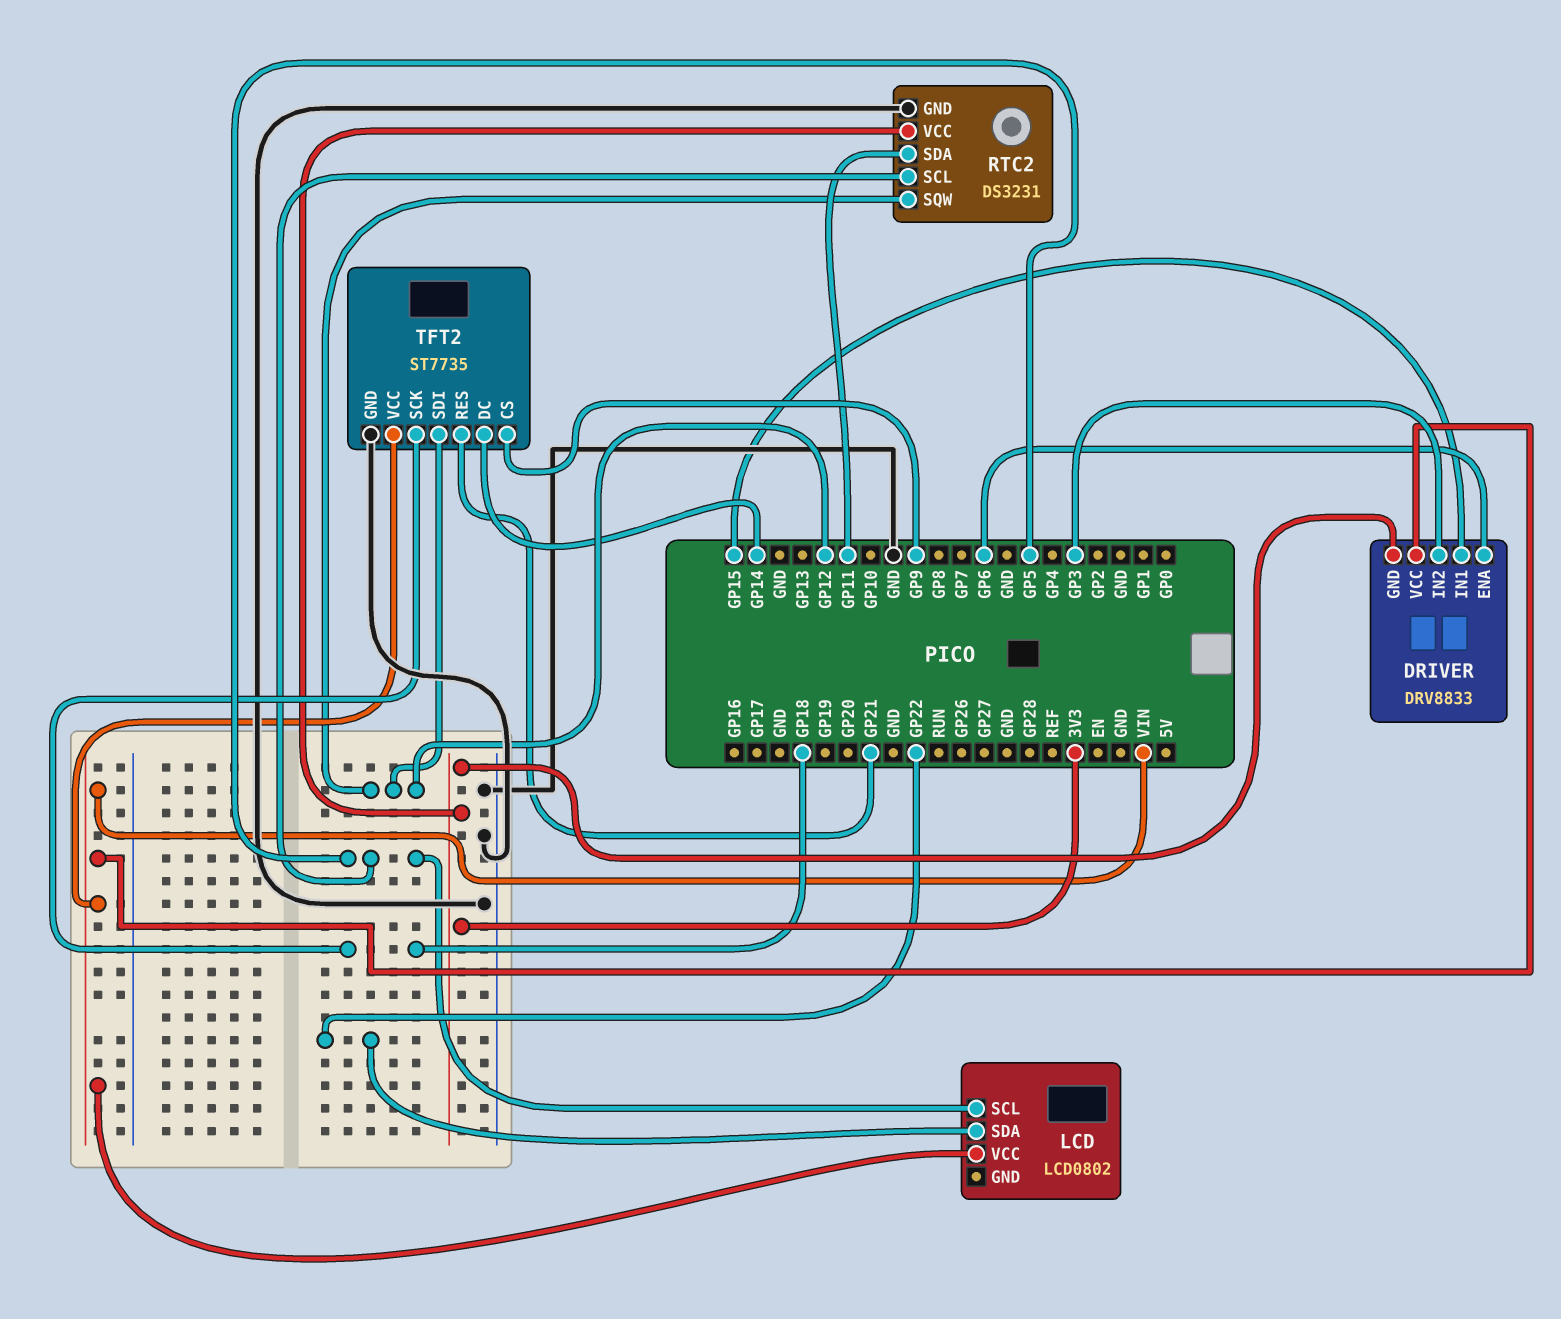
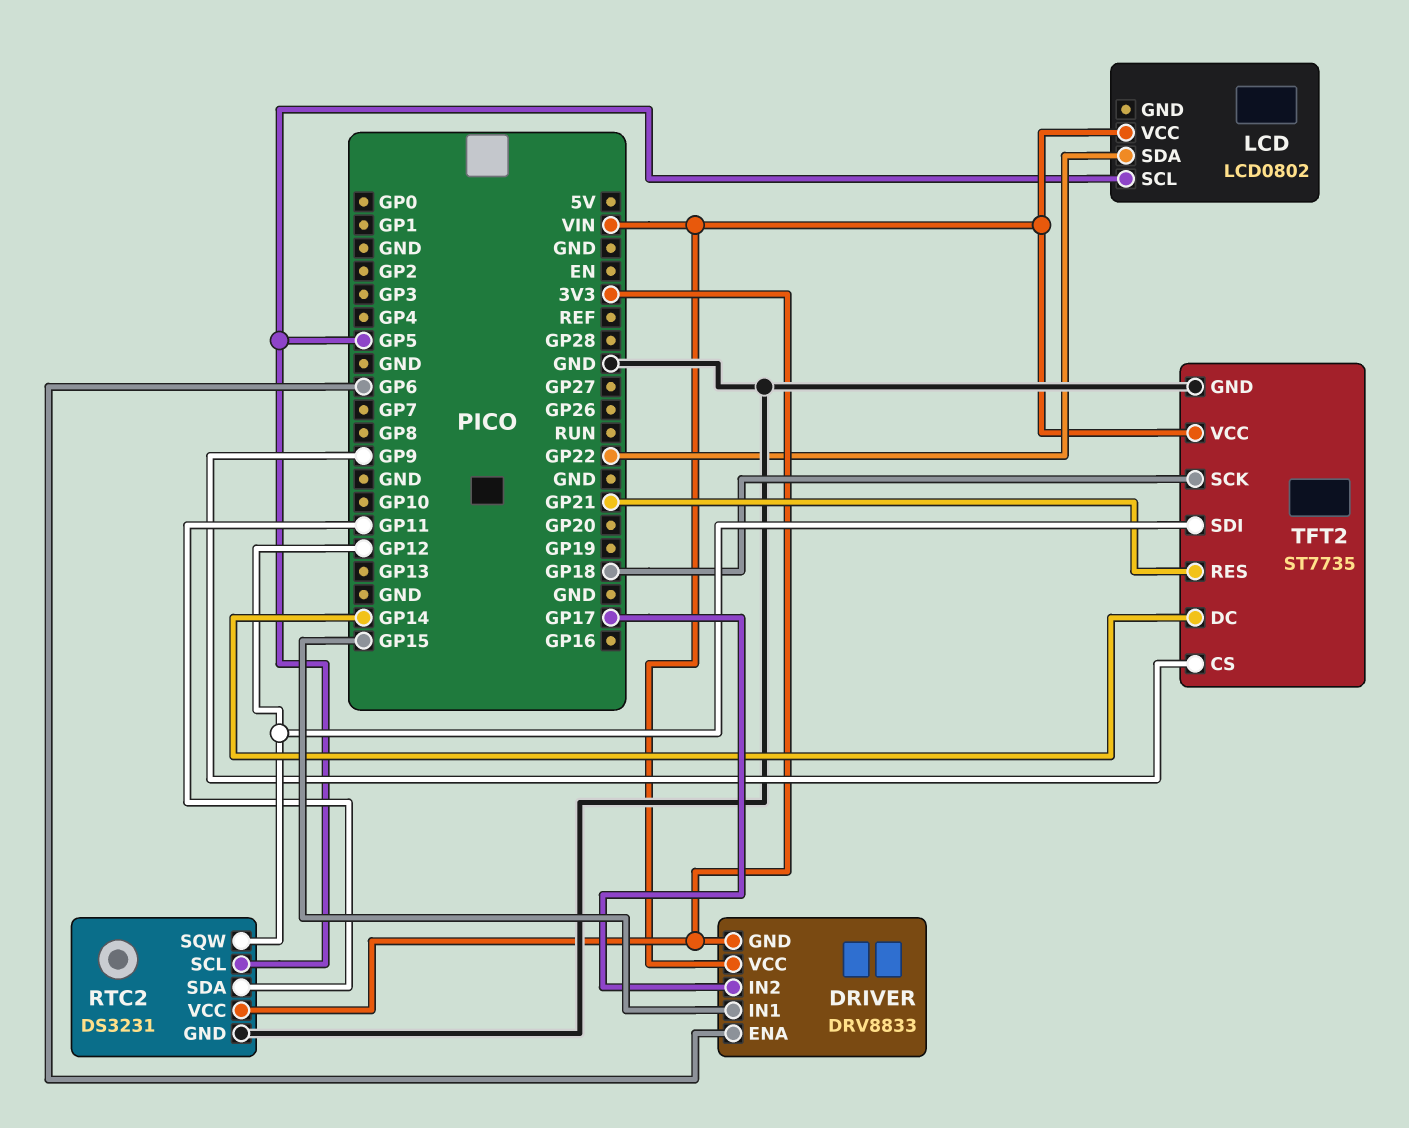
DRIVER pin IN2: GP3 -> GP17

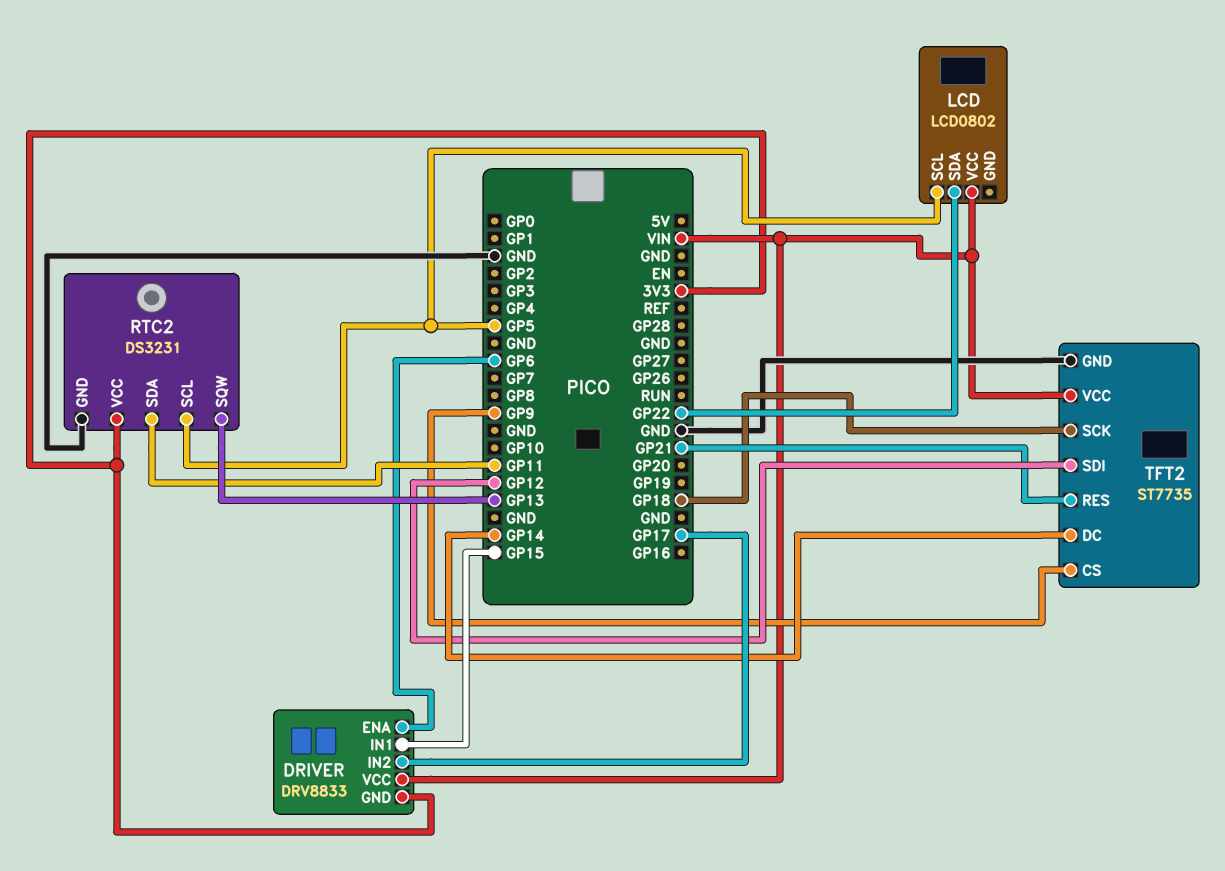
RTC2 pin SQW: GP12 -> GP13

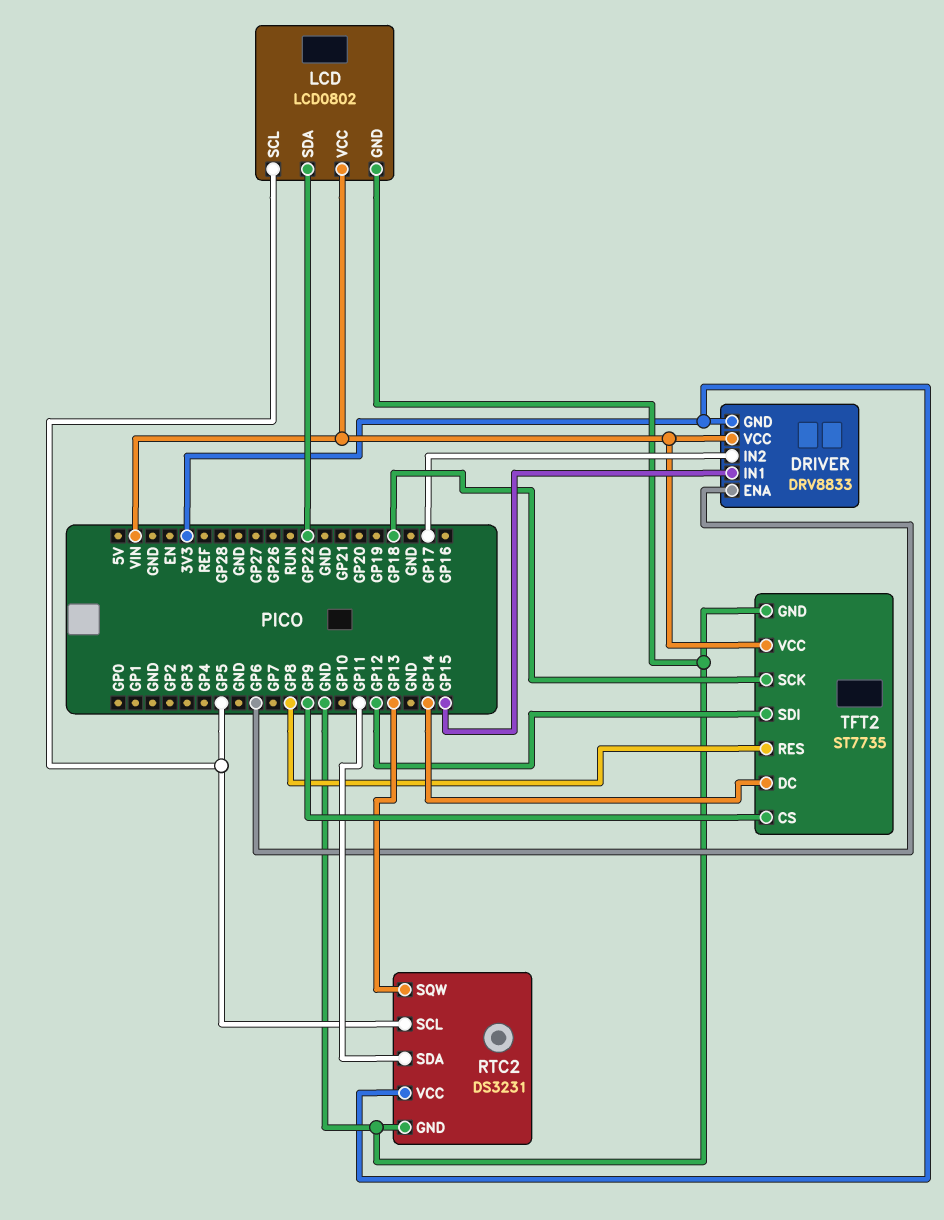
LCD pin GND: none -> GND
TFT2 pin RES: GP21 -> GP8

